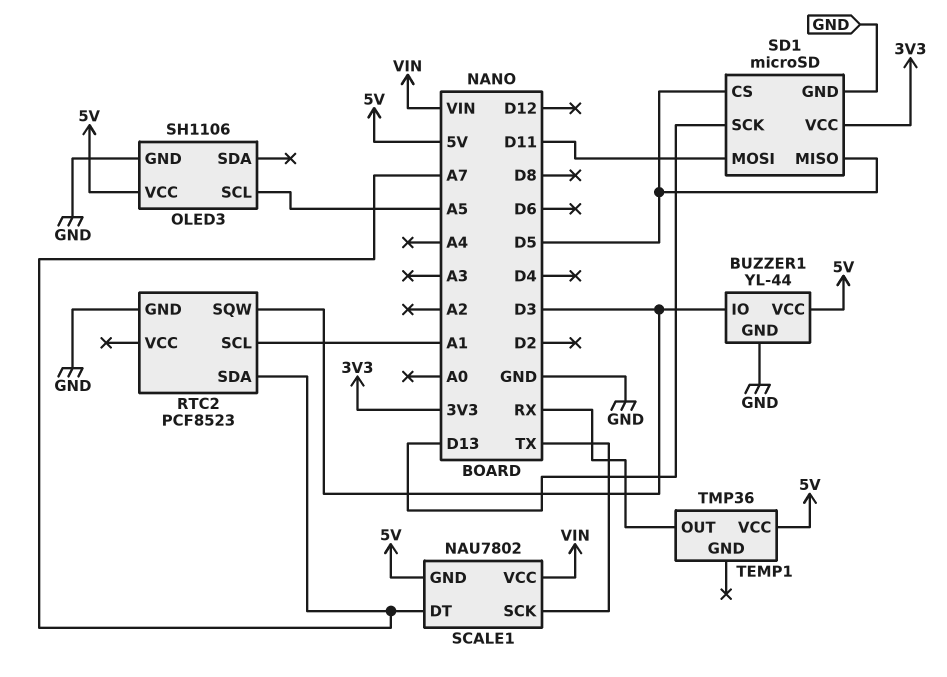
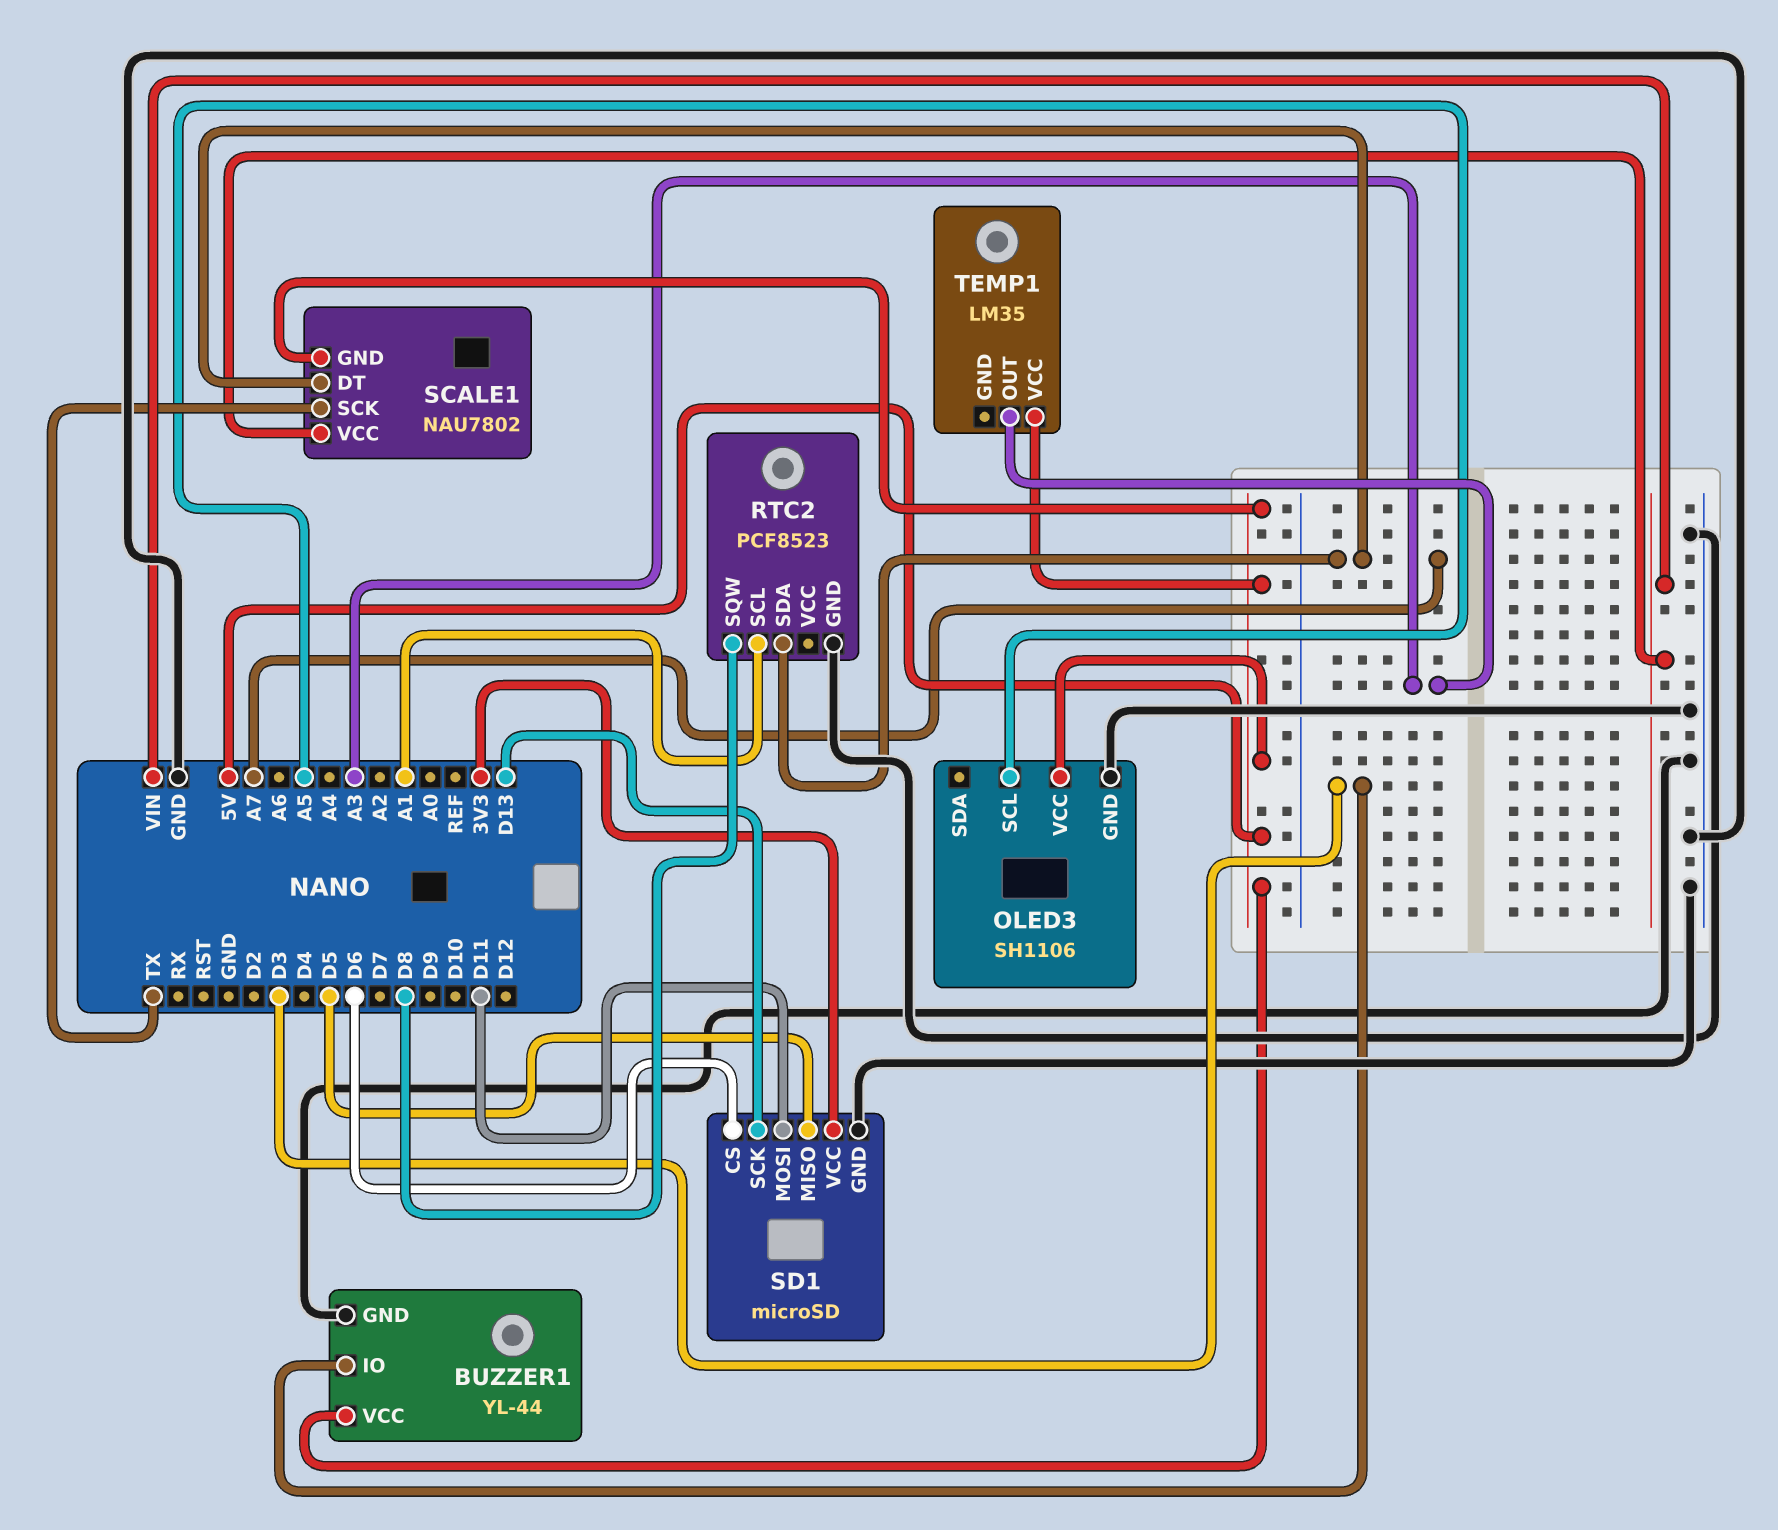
RTC2 pin SQW: D3 -> D8
SD1 pin CS: D5 -> D6
TEMP1: TMP36 -> LM35
TEMP1 pin OUT: RX -> A3

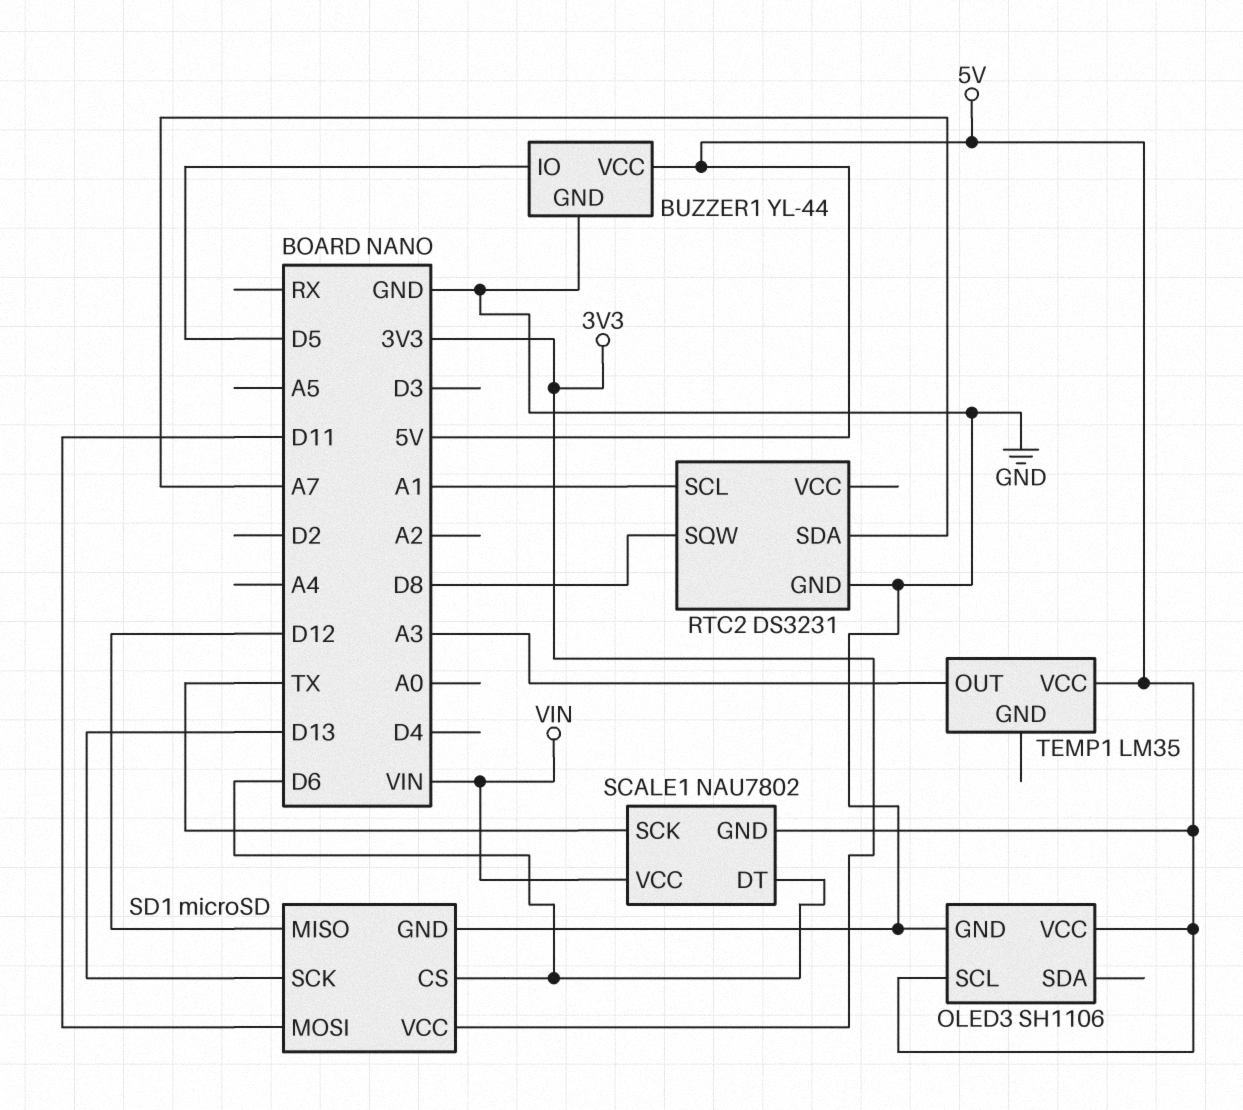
BUZZER1 pin IO: D3 -> D5
OLED3 pin SCL: A5 -> 5V
RTC2: PCF8523 -> DS3231
SCALE1 pin DT: A7 -> D6
SD1 pin MISO: D5 -> D12

